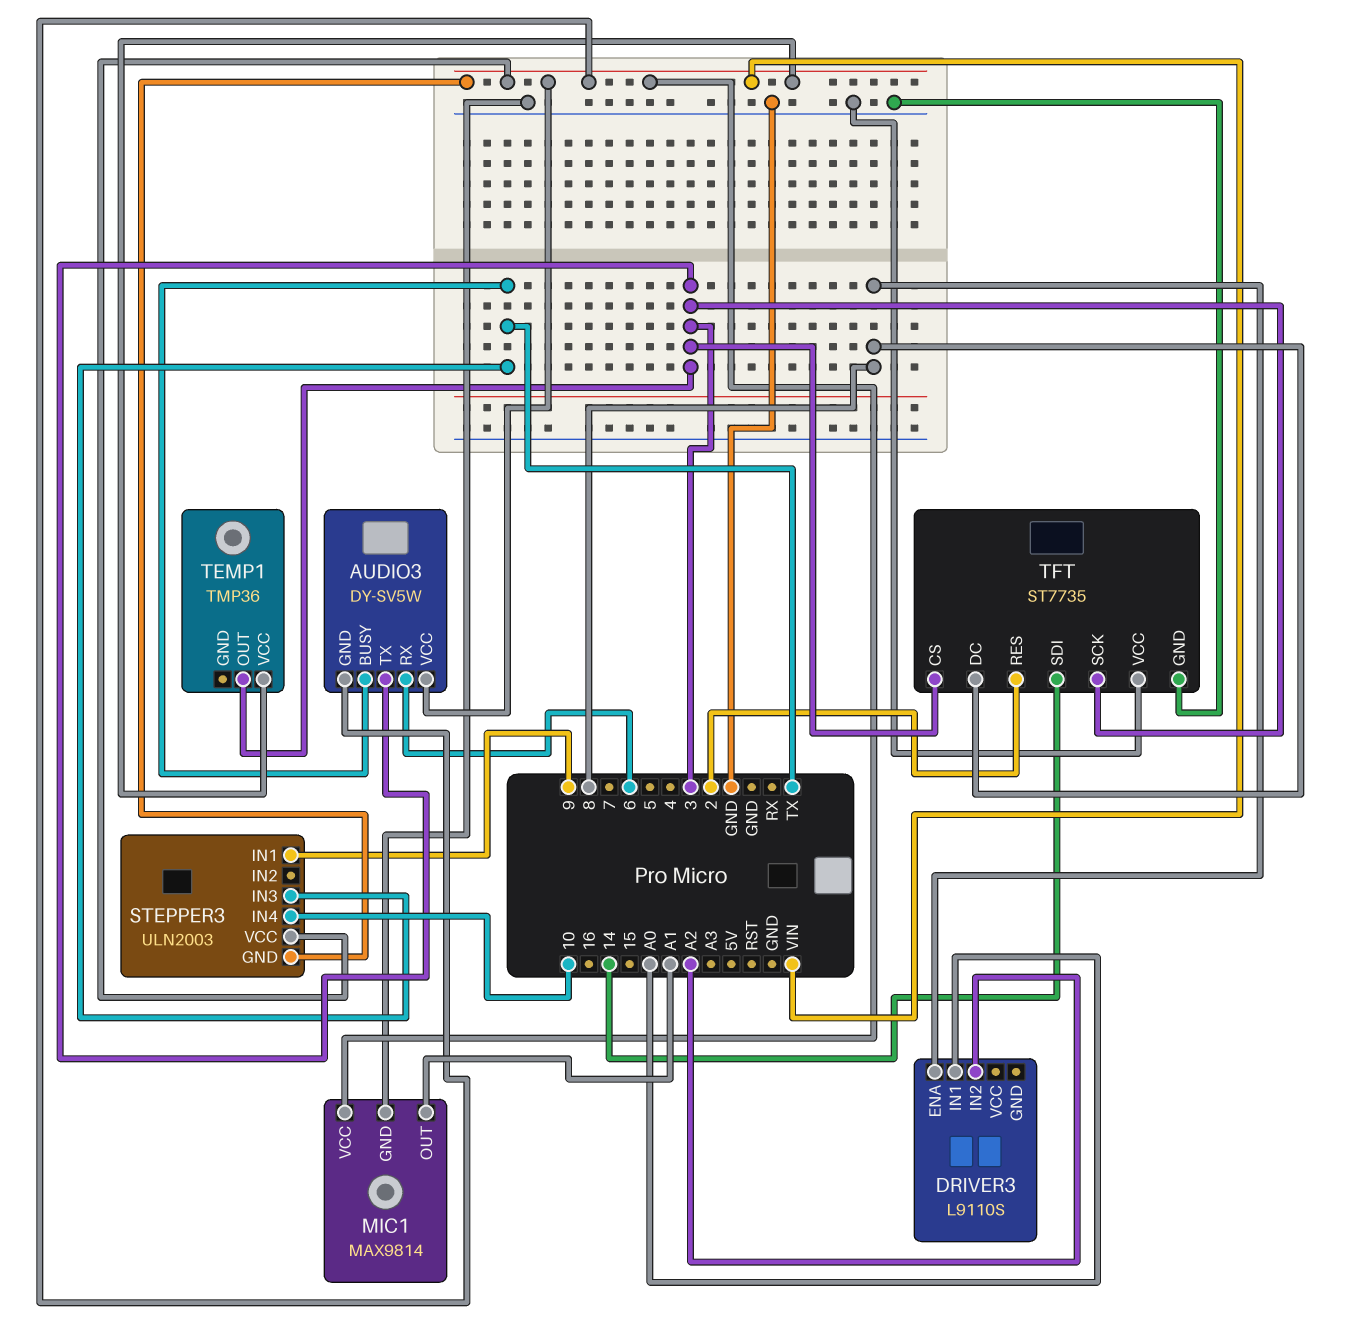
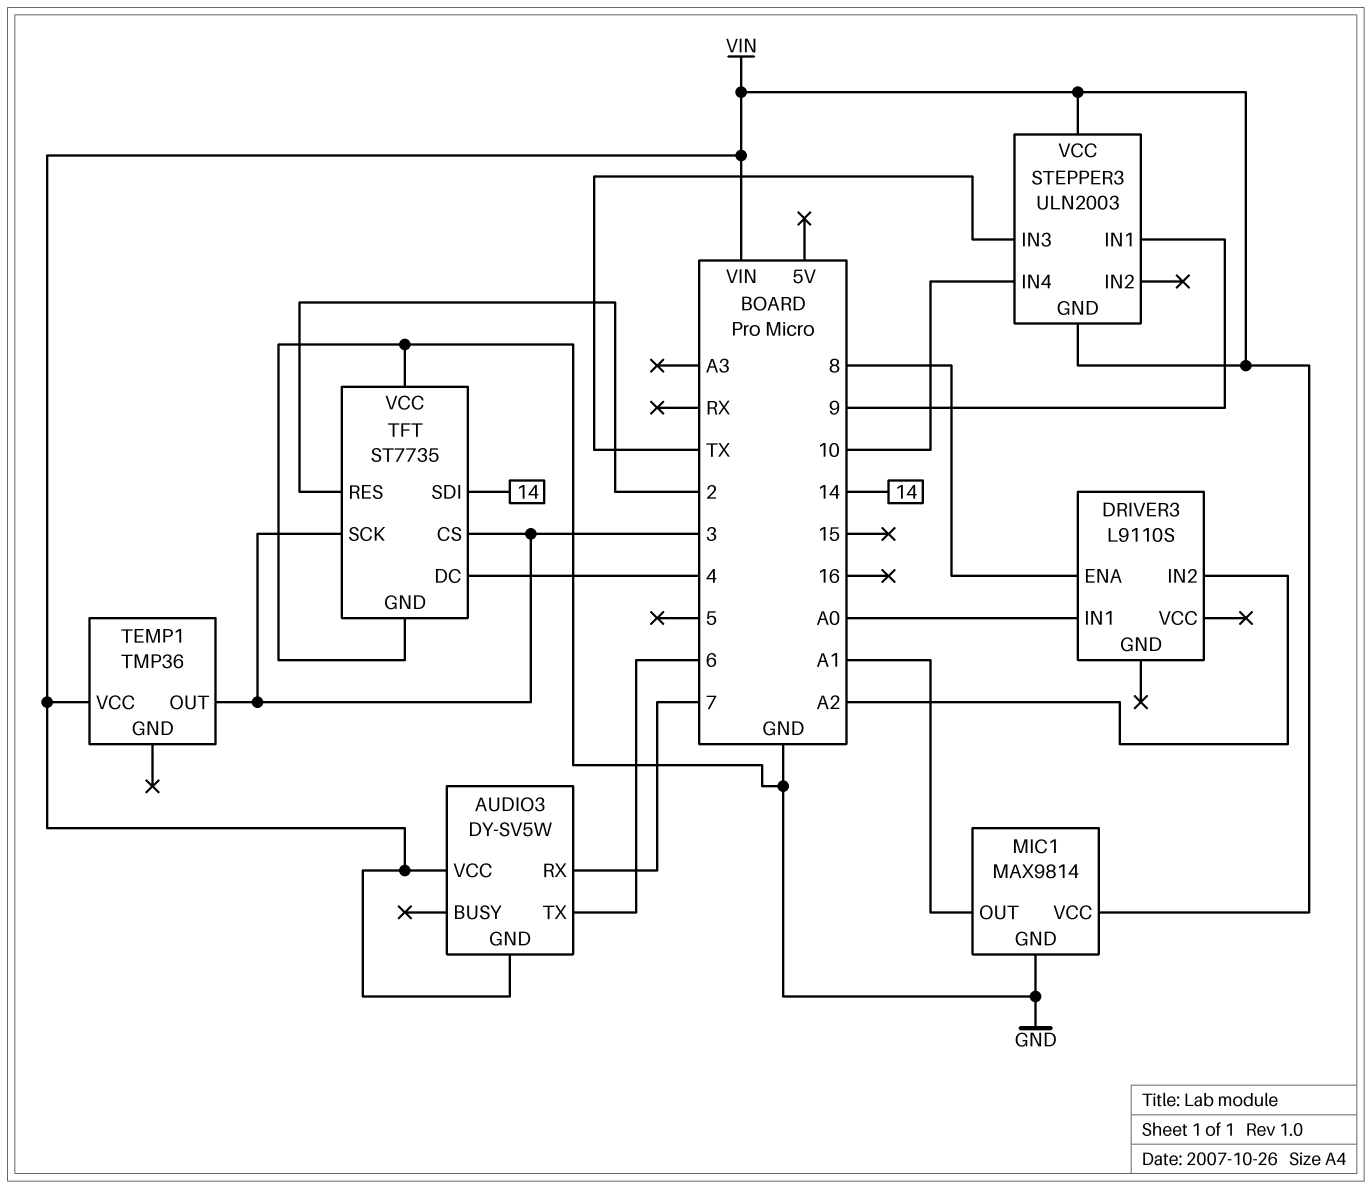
AUDIO3 pin BUSY: TX -> none
AUDIO3 pin RX: 6 -> 7
AUDIO3 pin TX: 3 -> 6
TFT pin DC: 8 -> 4

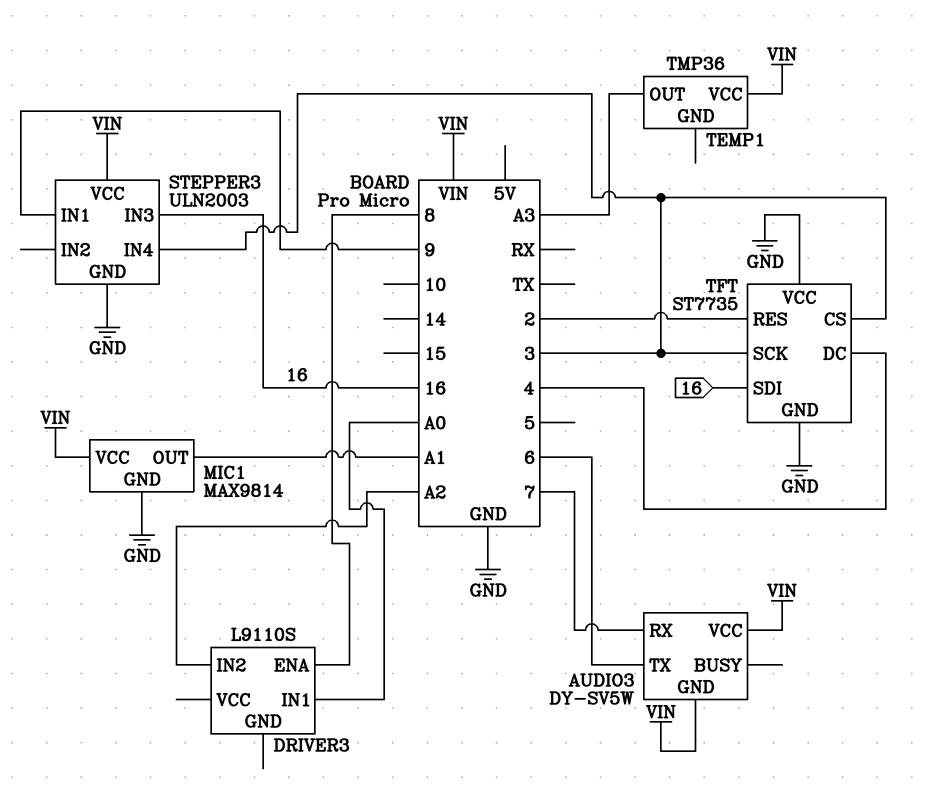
STEPPER3 pin GND: VIN -> GND
STEPPER3 pin IN3: TX -> 16
STEPPER3 pin IN4: 10 -> 3
TEMP1 pin OUT: 3 -> A3
TFT pin SDI: 14 -> 16

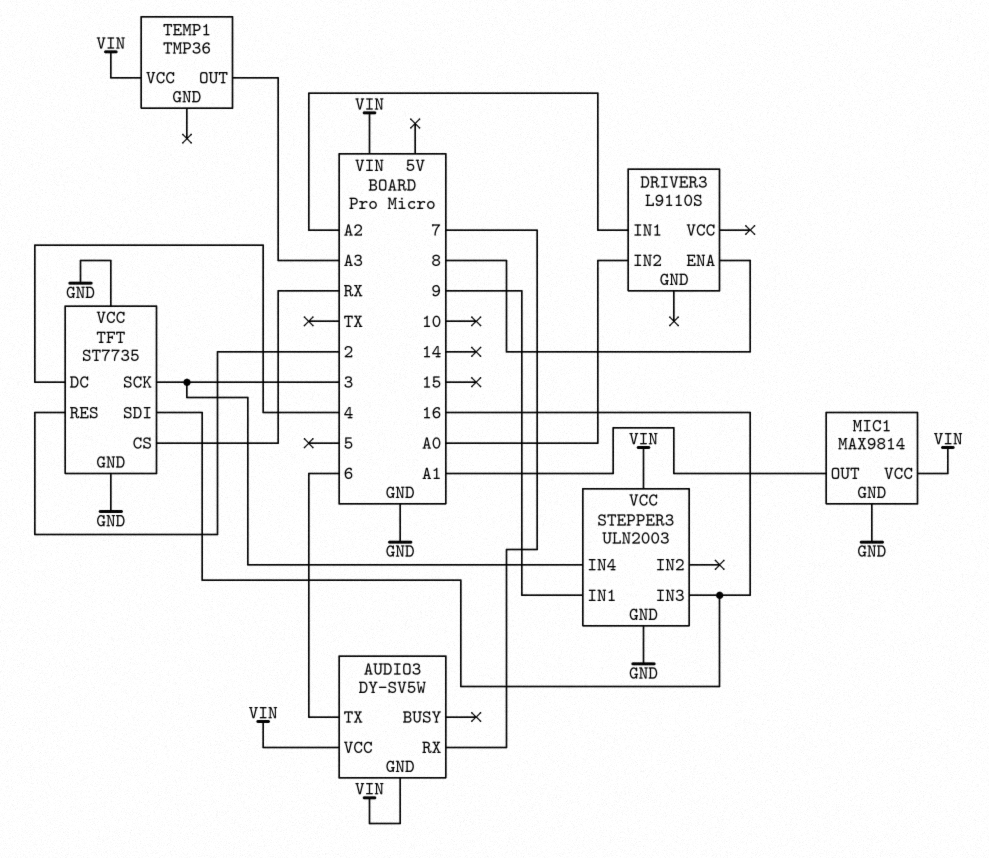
DRIVER3 pin IN1: A0 -> A2
DRIVER3 pin IN2: A2 -> A0
TFT pin CS: 3 -> RX

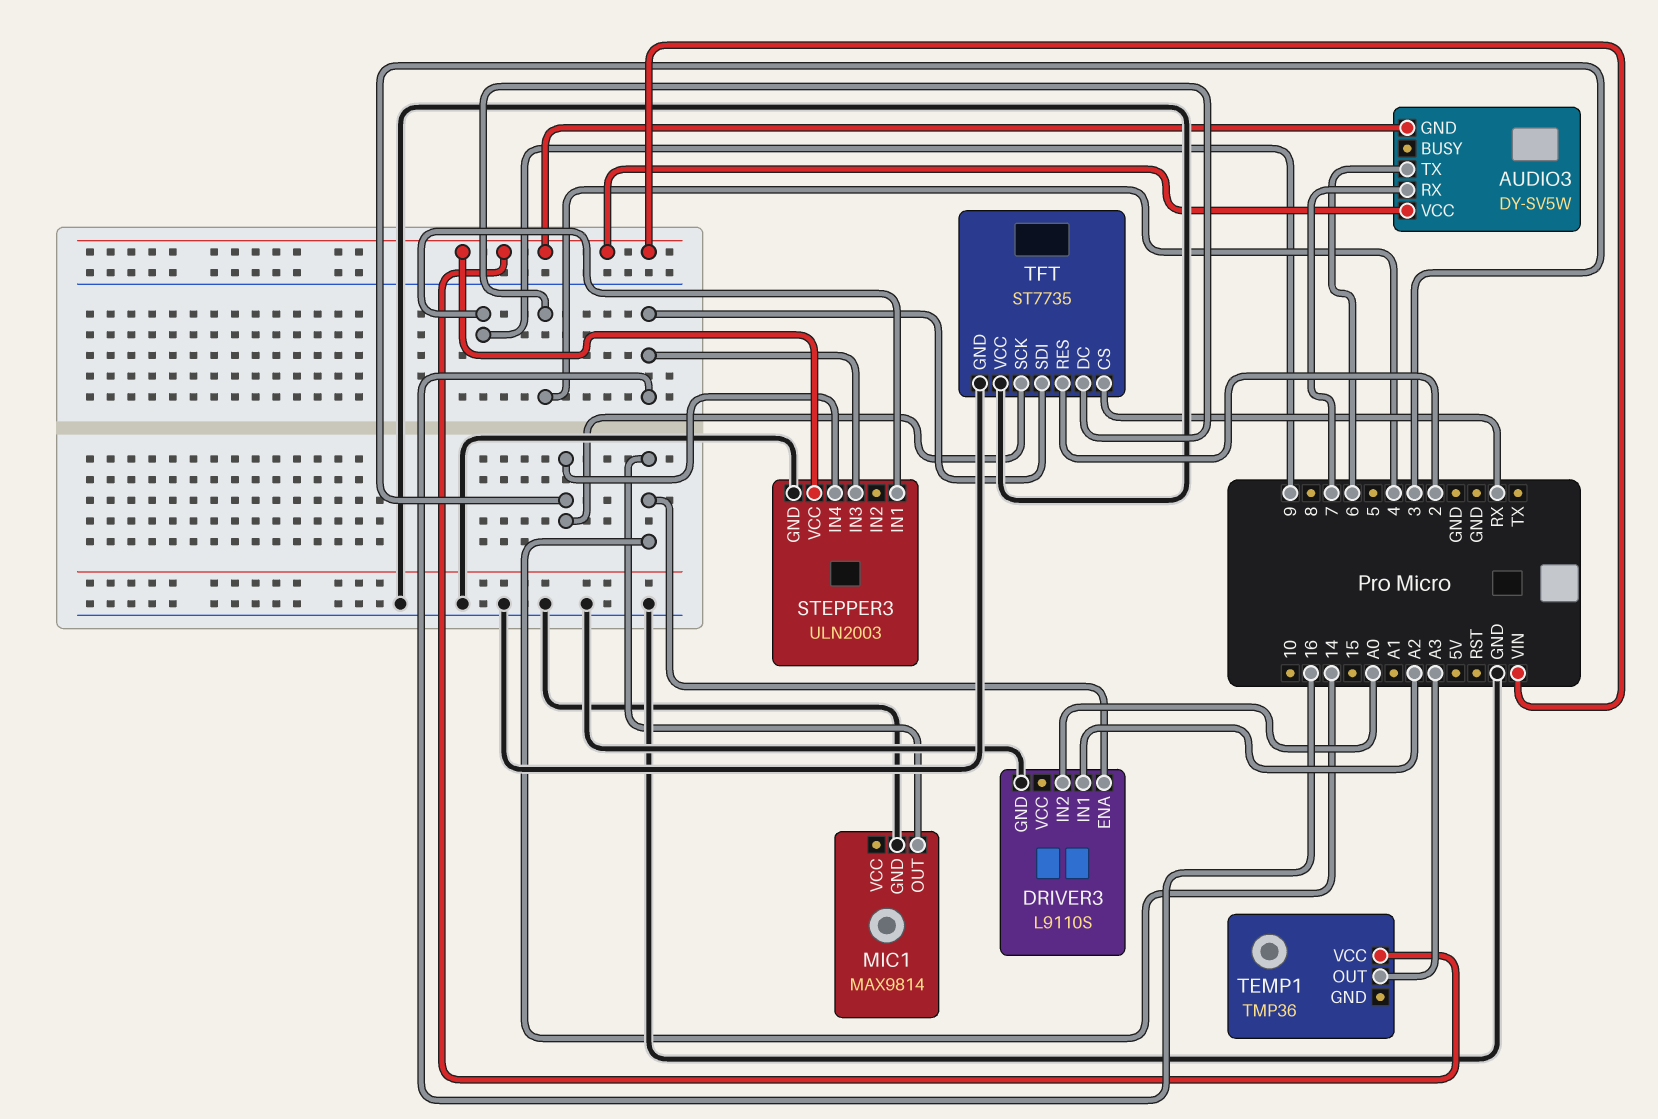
DRIVER3 pin ENA: 8 -> 14
DRIVER3 pin GND: none -> GND
MIC1 pin OUT: A1 -> 14
MIC1 pin VCC: VIN -> none

